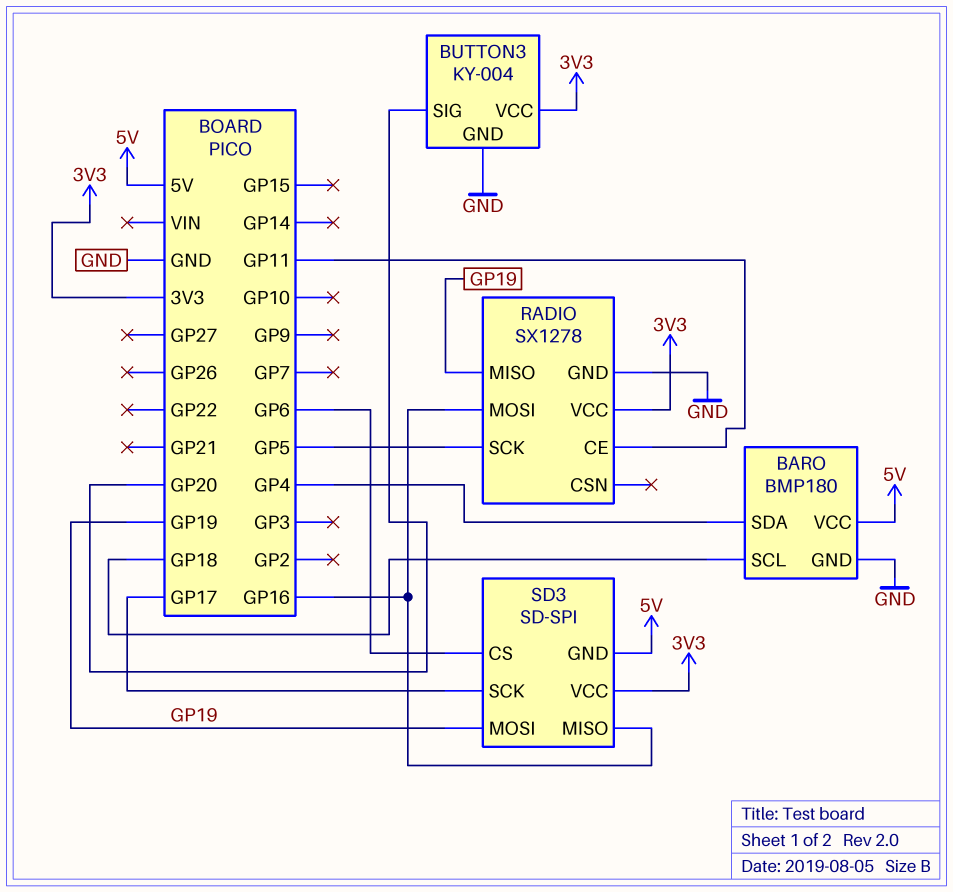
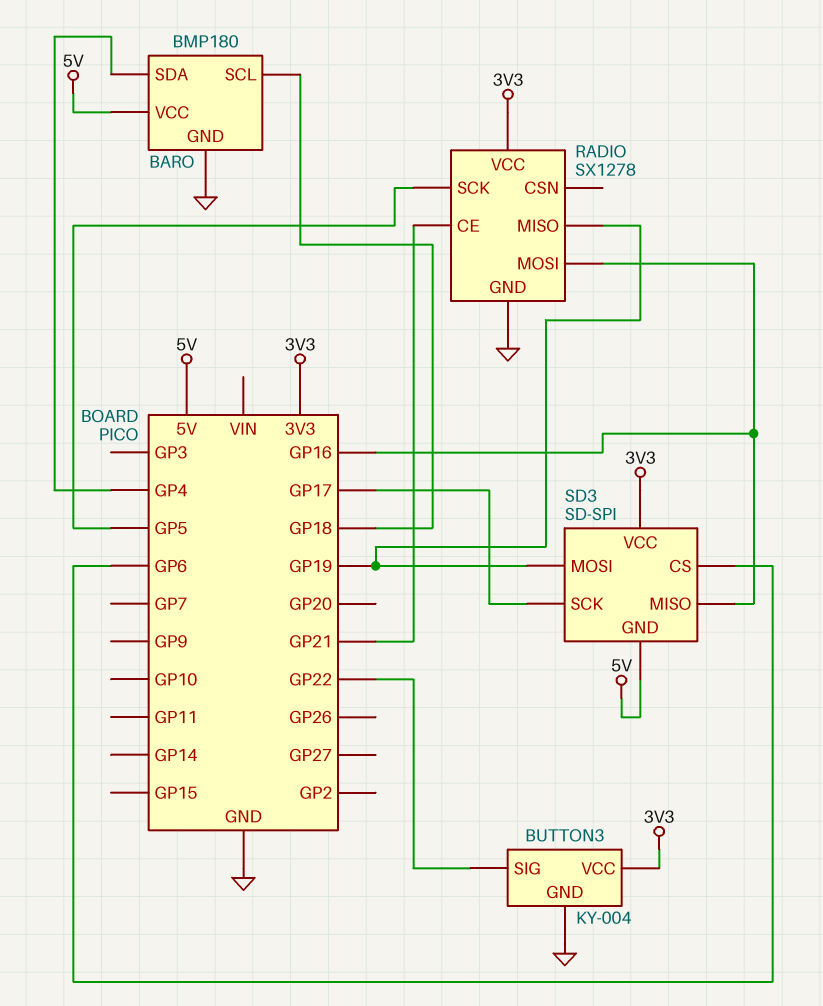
BUTTON3 pin SIG: GP20 -> GP22
RADIO pin CE: GP11 -> GP21

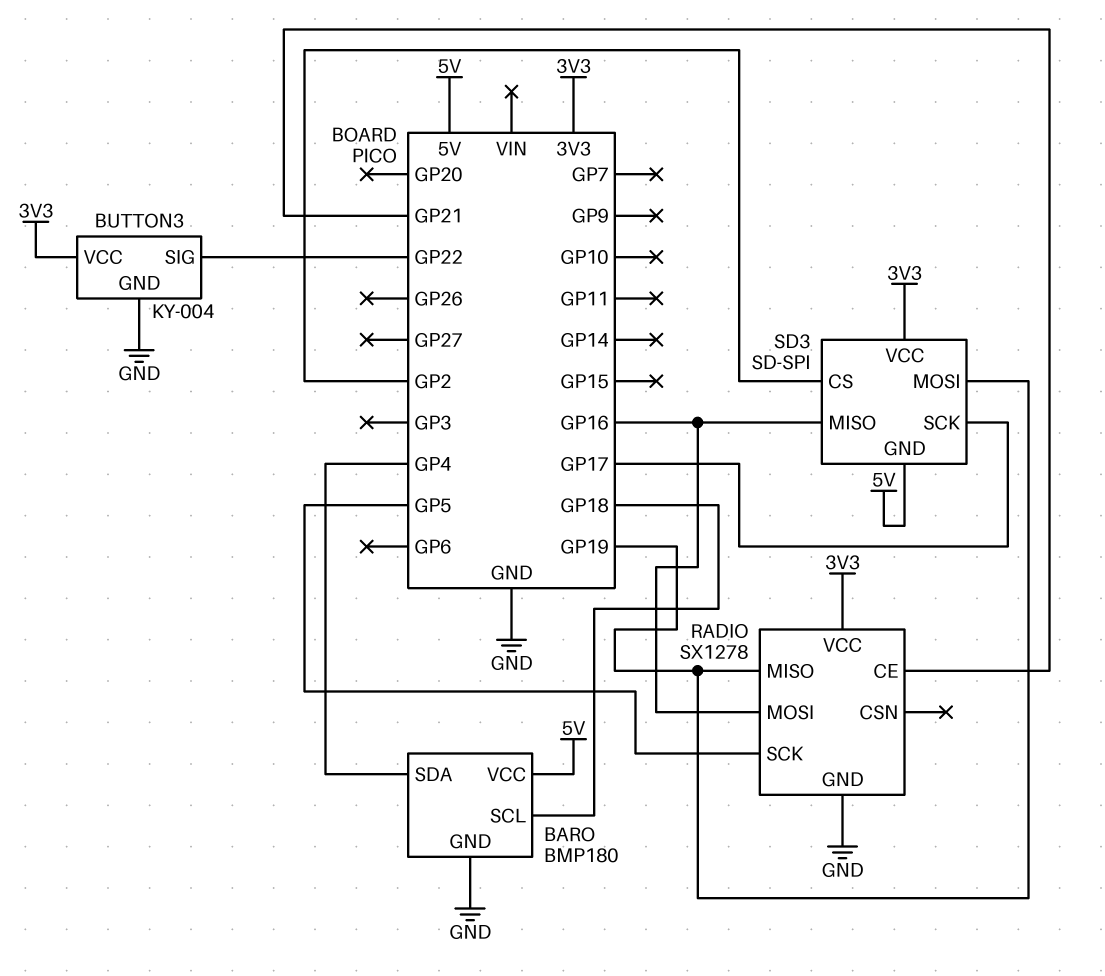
SD3 pin CS: GP6 -> GP2

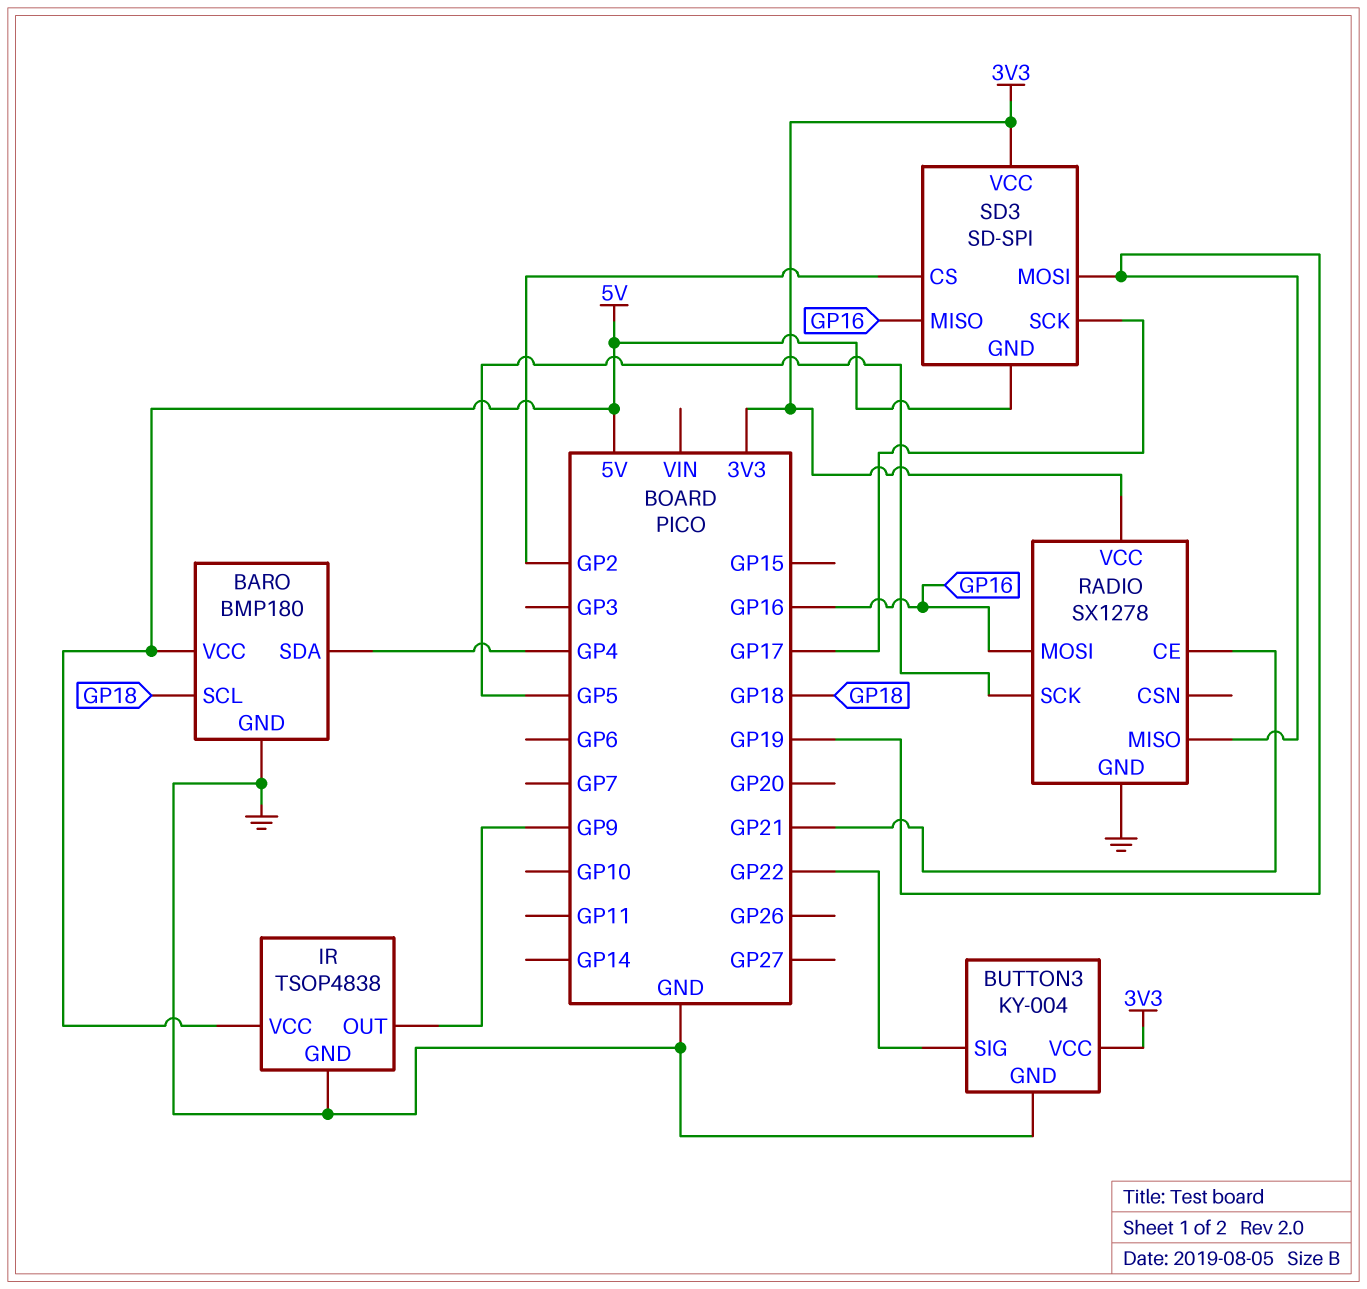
IR: none -> TSOP4838
IR pin GND: none -> GND
IR pin OUT: none -> GP9
IR pin VCC: none -> 5V

